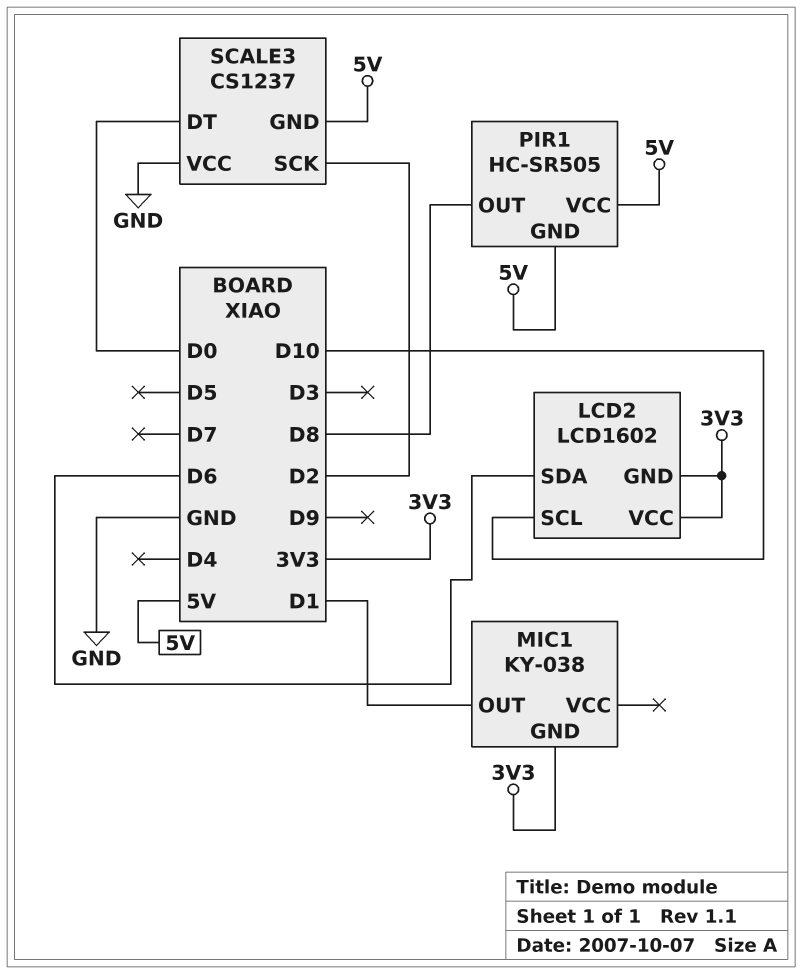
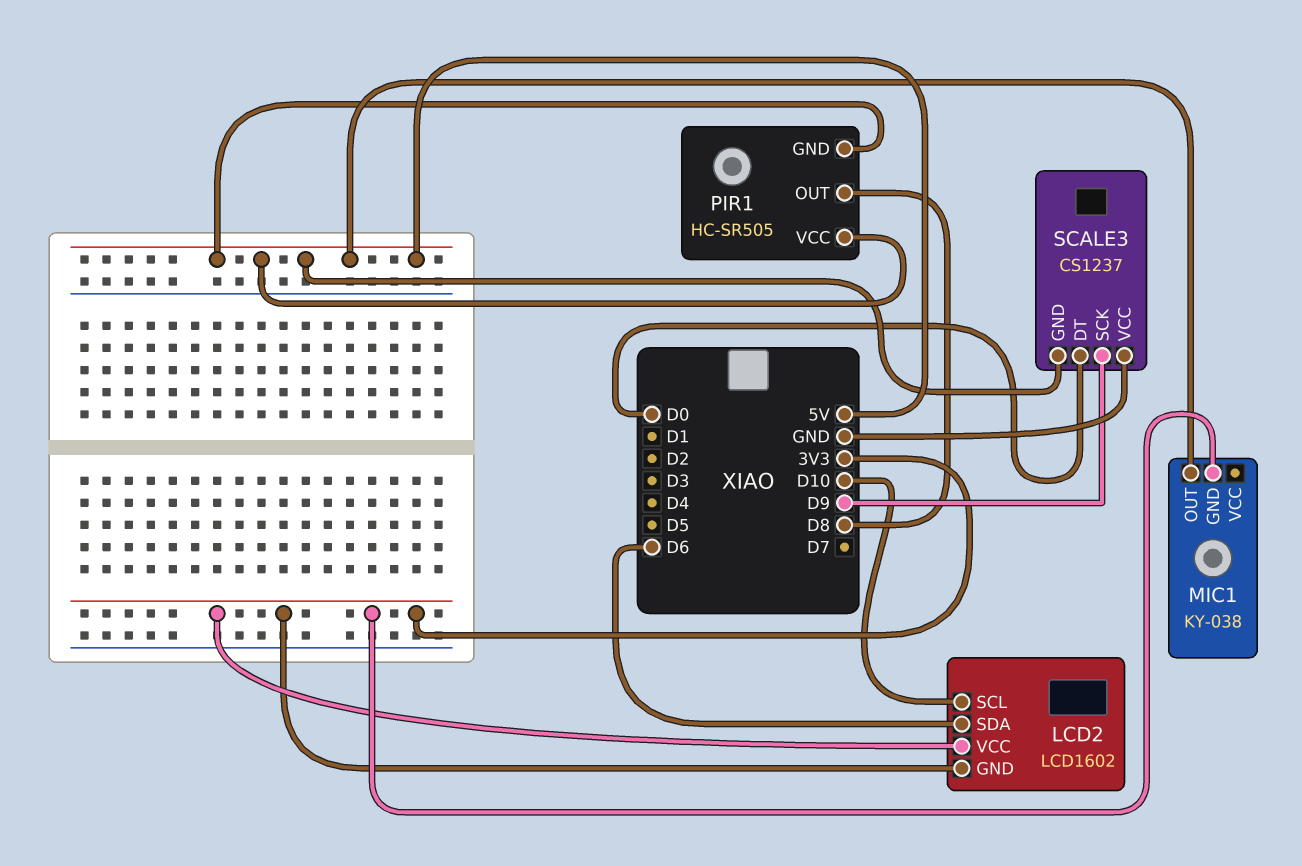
MIC1 pin OUT: D1 -> 5V
SCALE3 pin SCK: D2 -> D9

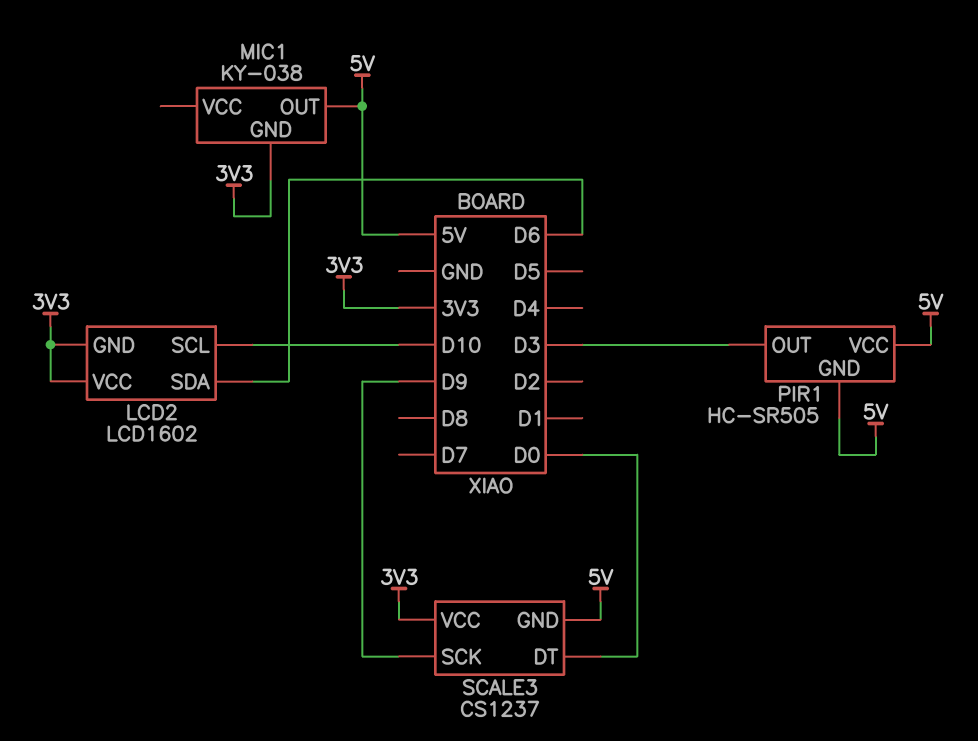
PIR1 pin OUT: D8 -> D3
SCALE3 pin VCC: GND -> 3V3

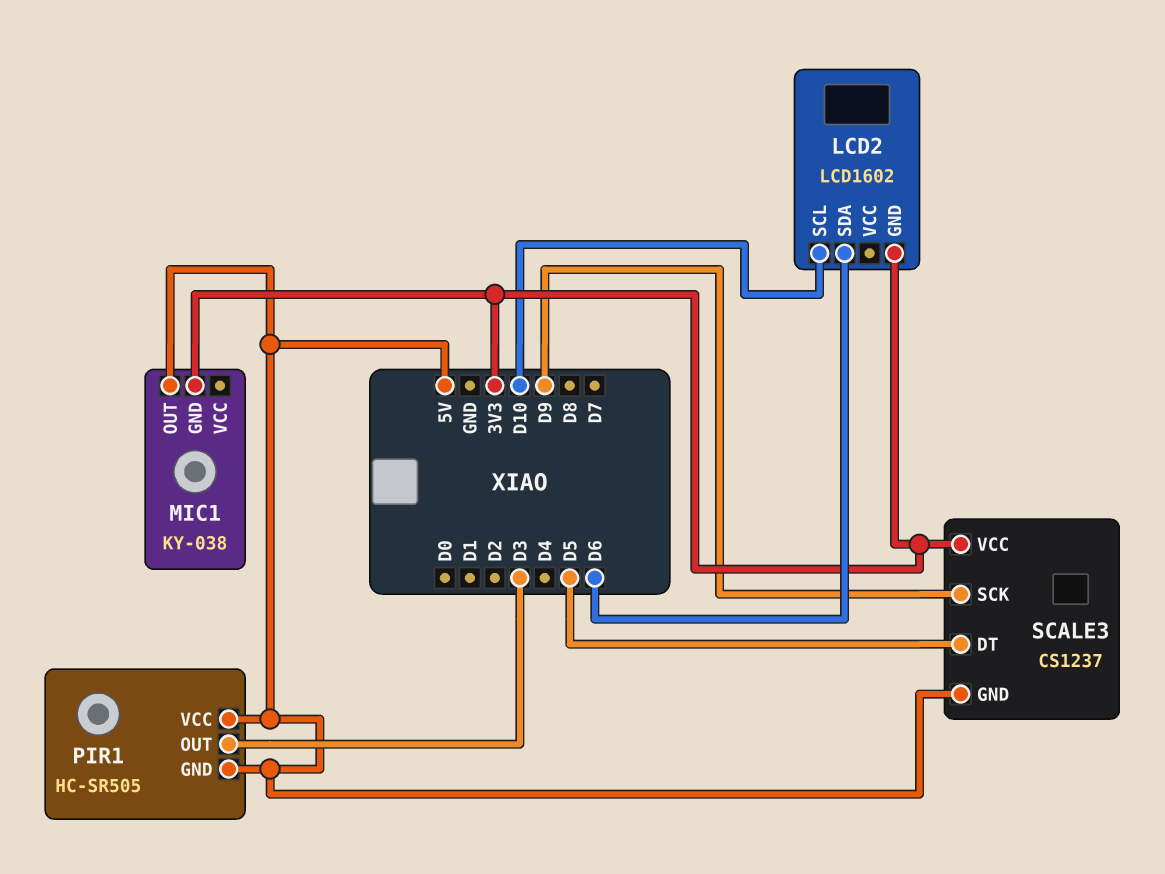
LCD2 pin VCC: 3V3 -> none
SCALE3 pin DT: D0 -> D5

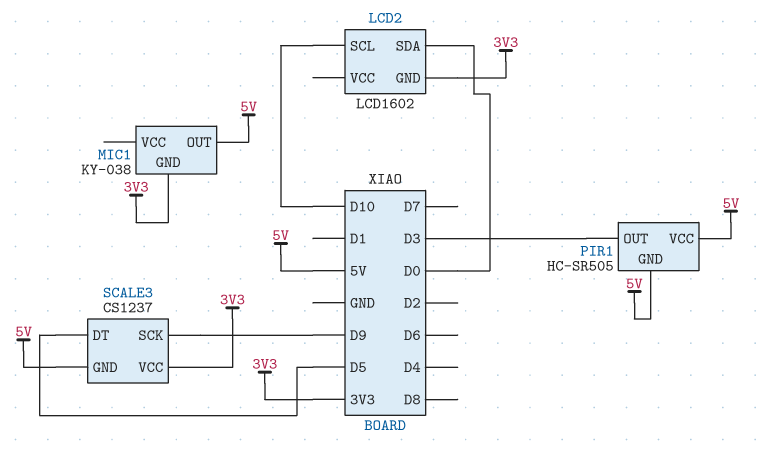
LCD2 pin SDA: D6 -> D0

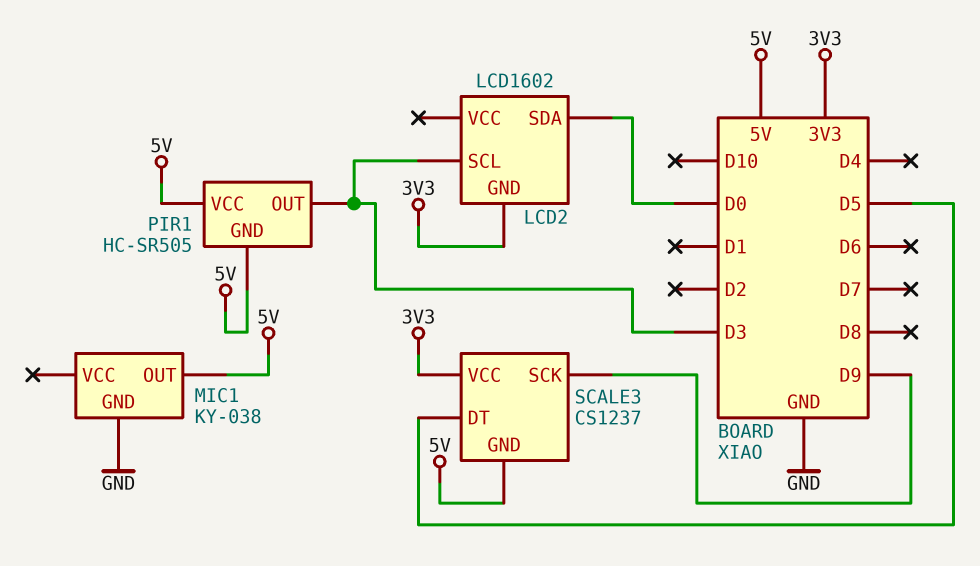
LCD2 pin SCL: D10 -> D3
MIC1 pin GND: 3V3 -> GND

